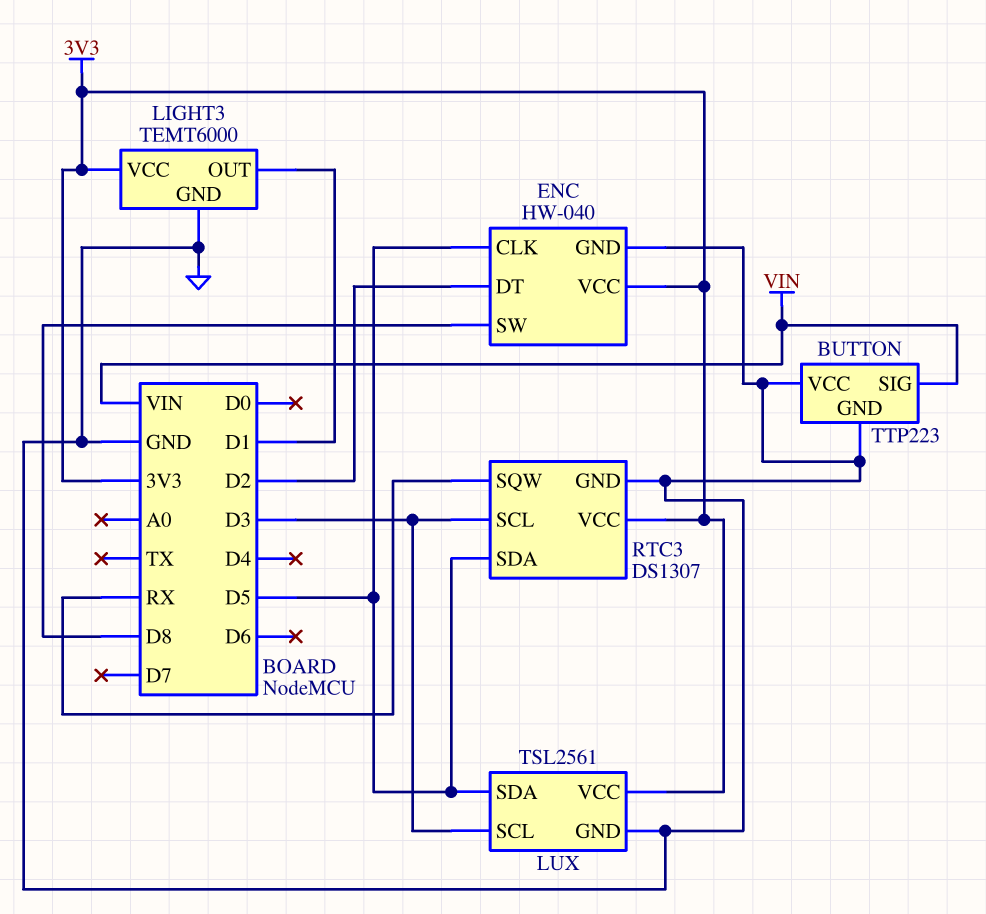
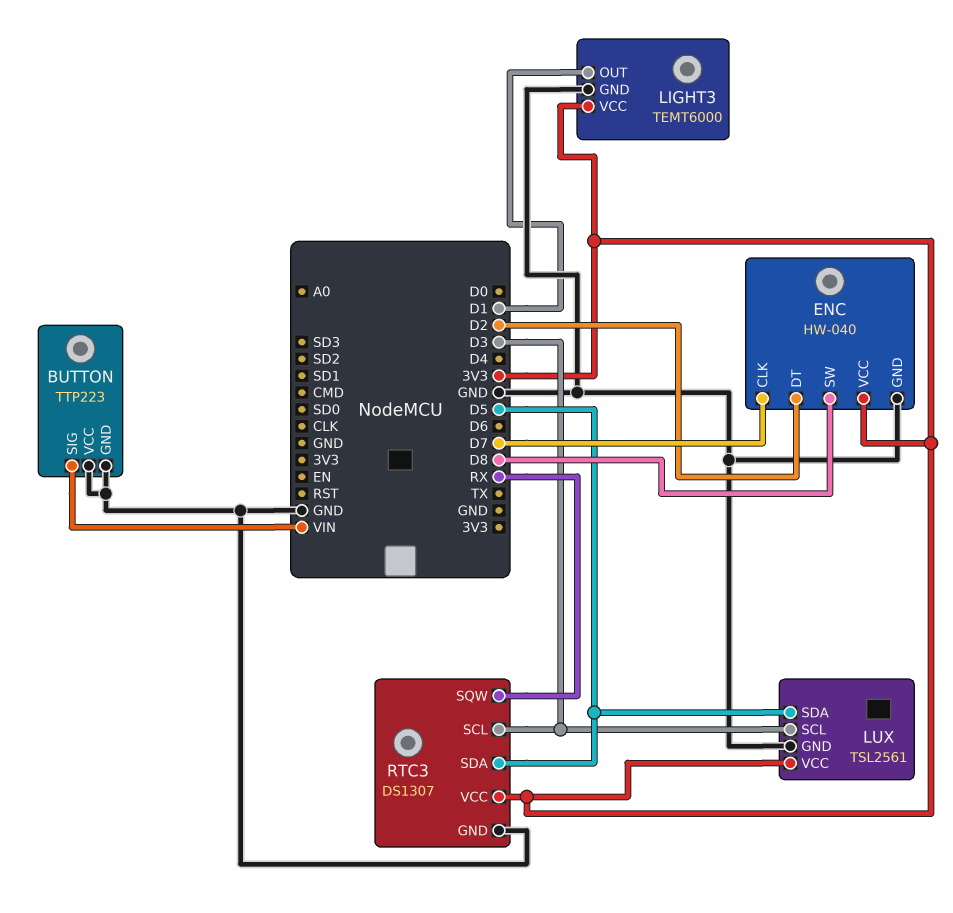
ENC pin CLK: D5 -> D7

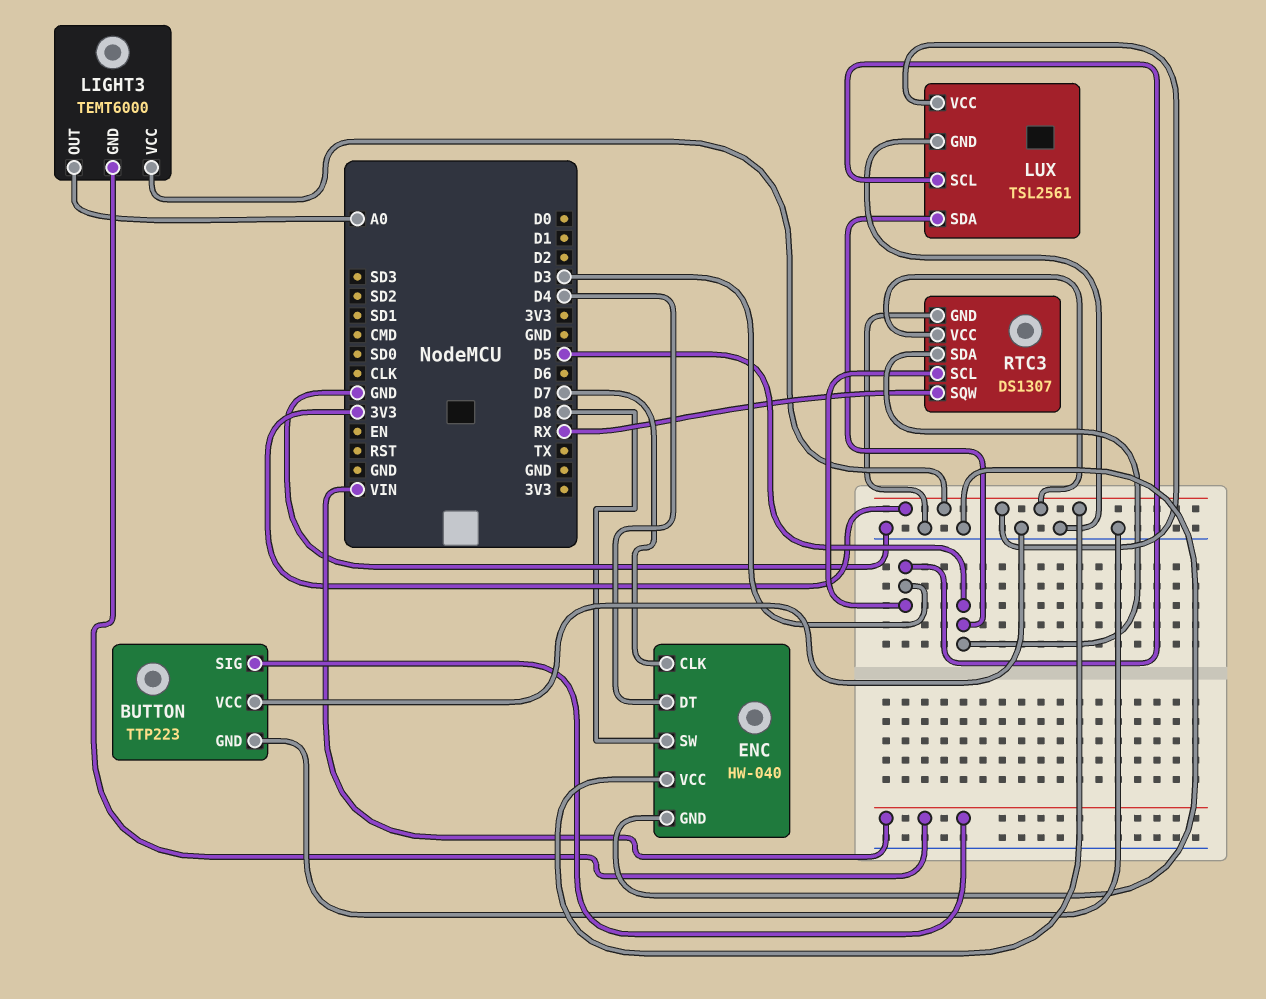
ENC pin DT: D2 -> D4
LIGHT3 pin GND: GND -> VIN
LIGHT3 pin OUT: D1 -> A0

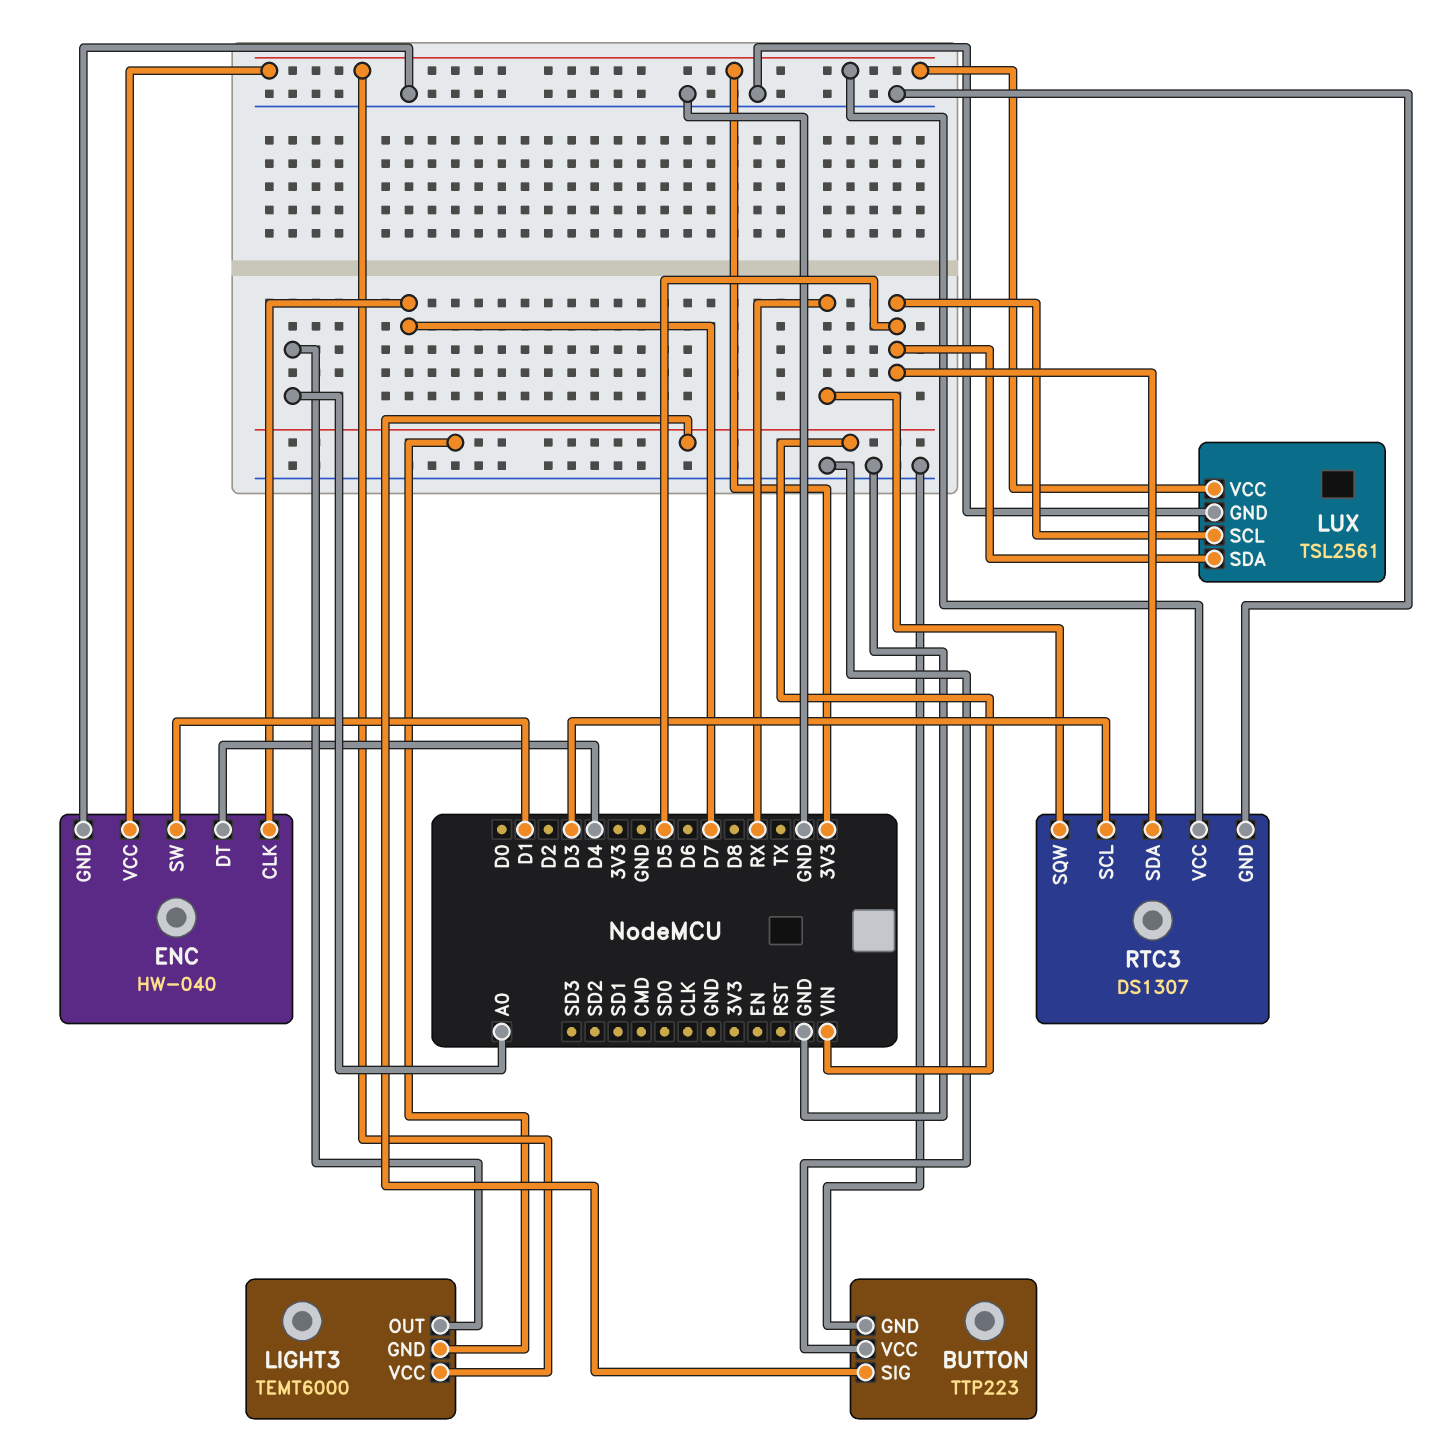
ENC pin SW: D8 -> D1
LUX pin SCL: D3 -> D5

